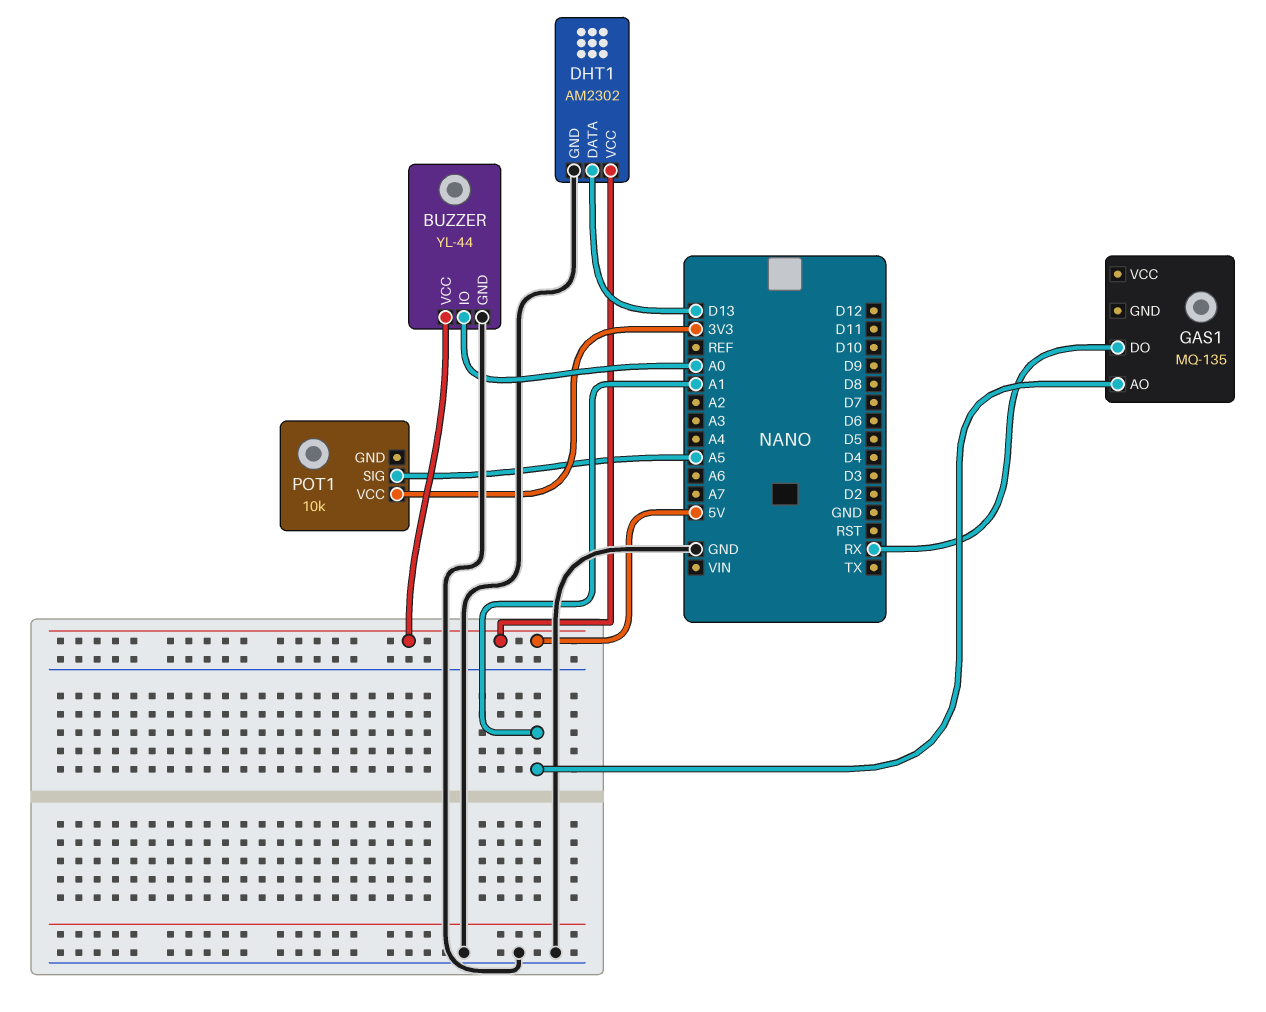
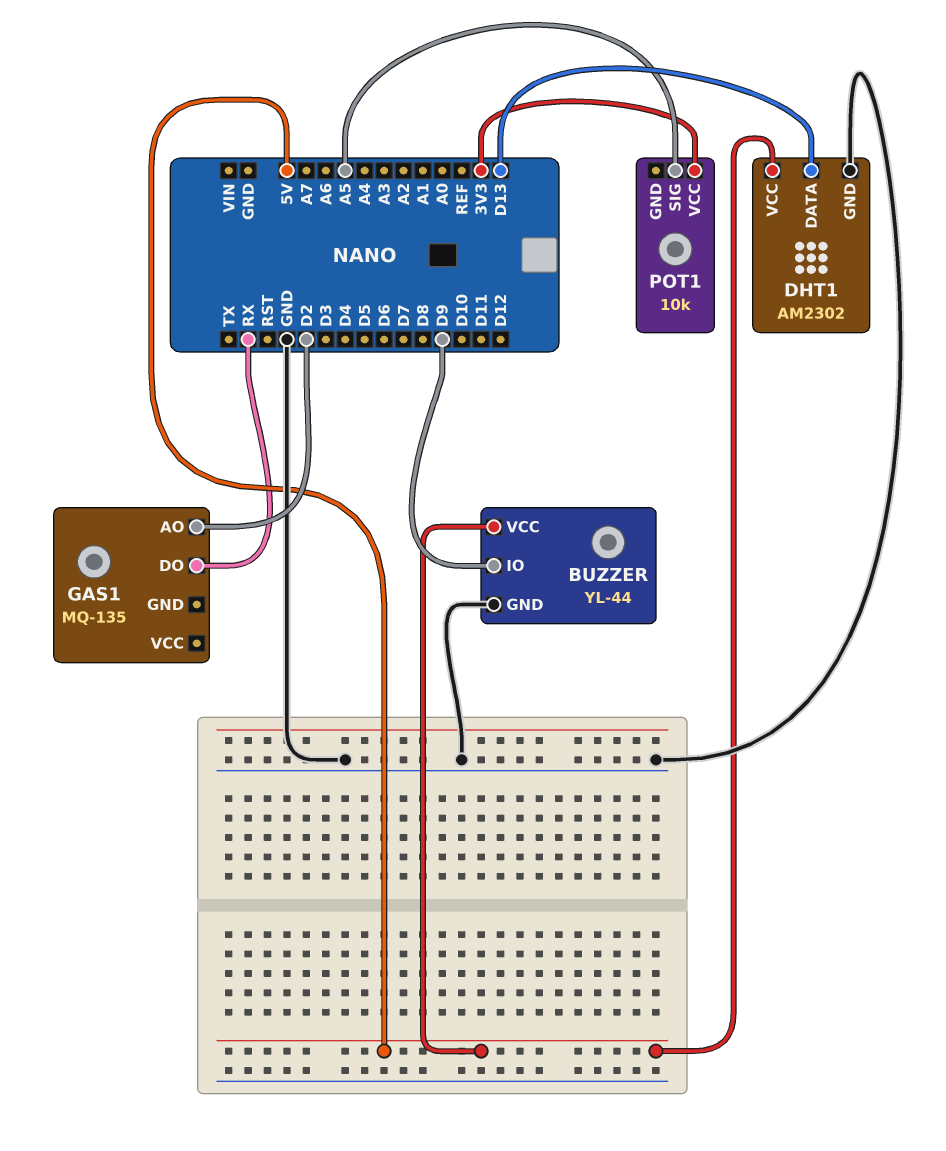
BUZZER pin IO: A0 -> D9
GAS1 pin AO: A1 -> D2

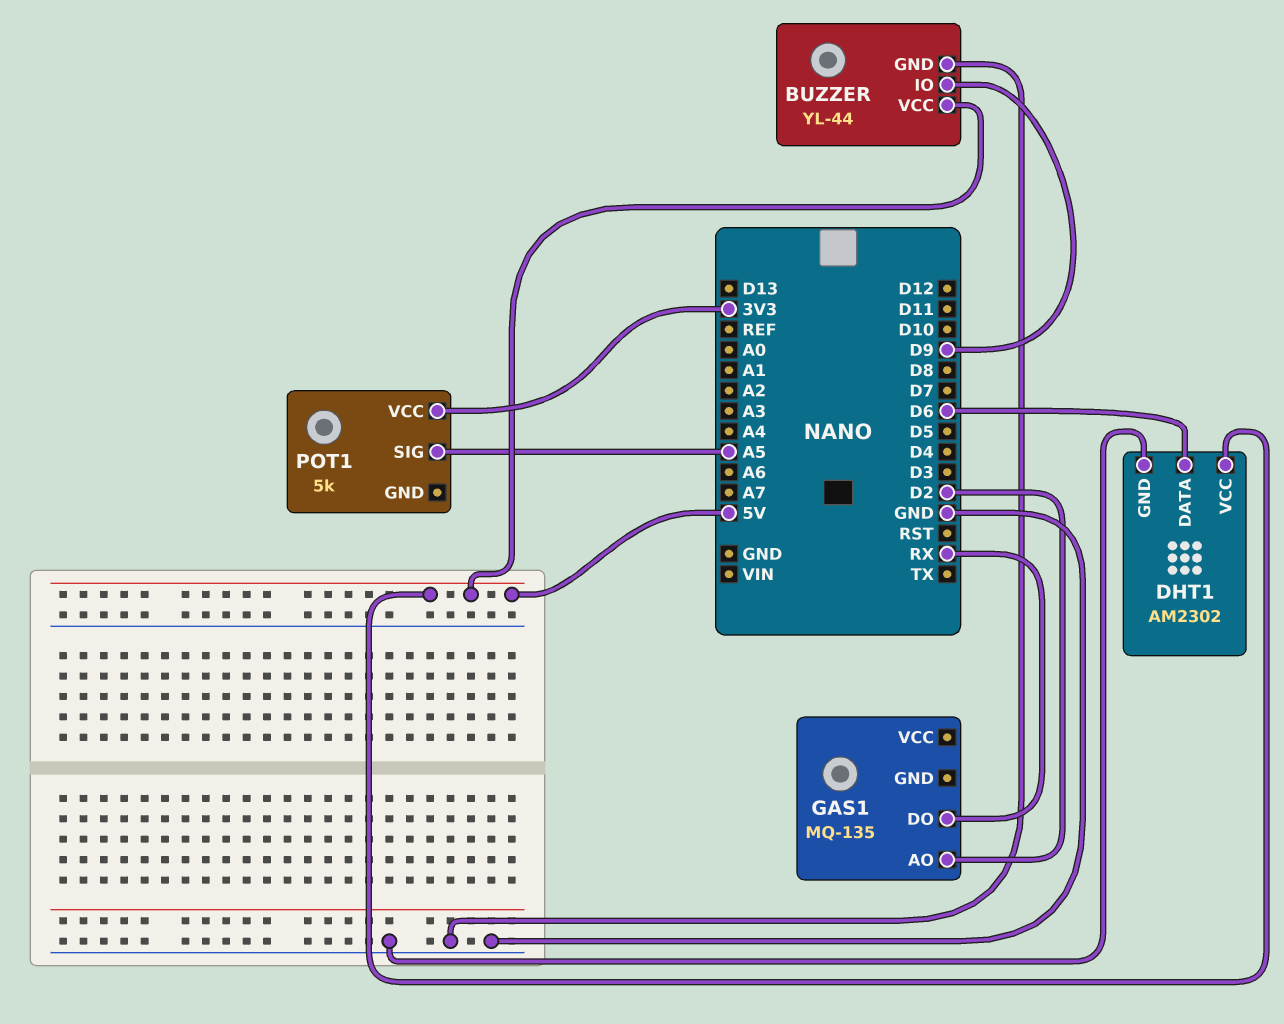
DHT1 pin DATA: D13 -> D6
POT1: 10k -> 5k

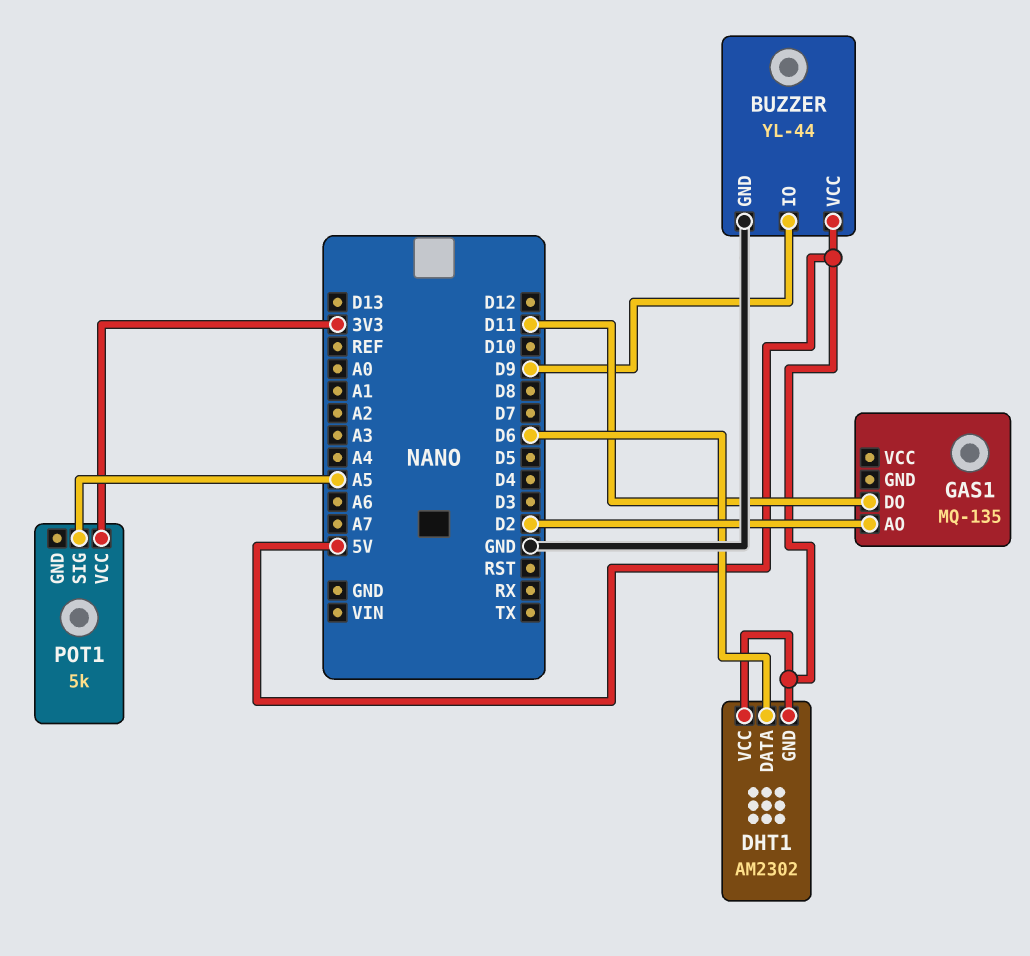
DHT1 pin GND: GND -> 5V
GAS1 pin DO: RX -> D11

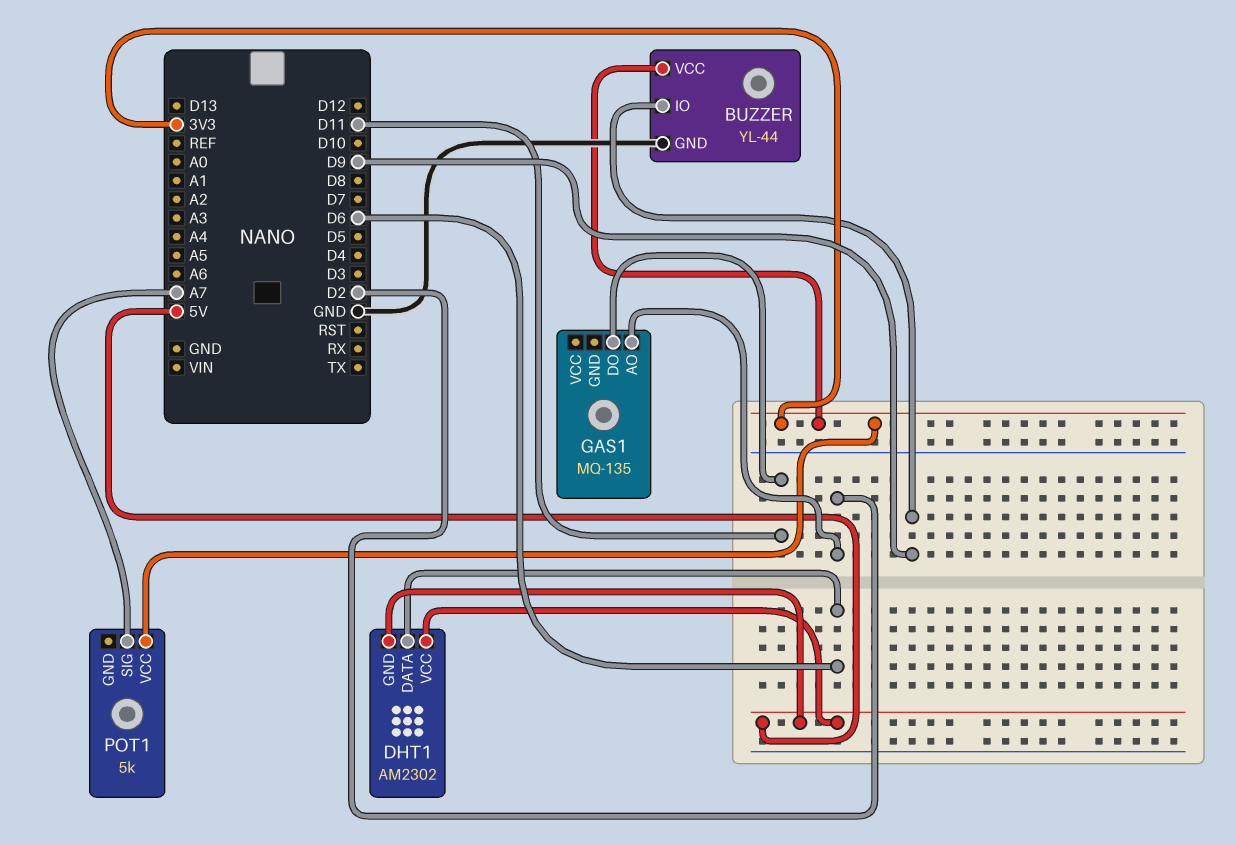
BUZZER pin VCC: 5V -> 3V3
POT1 pin SIG: A5 -> A7

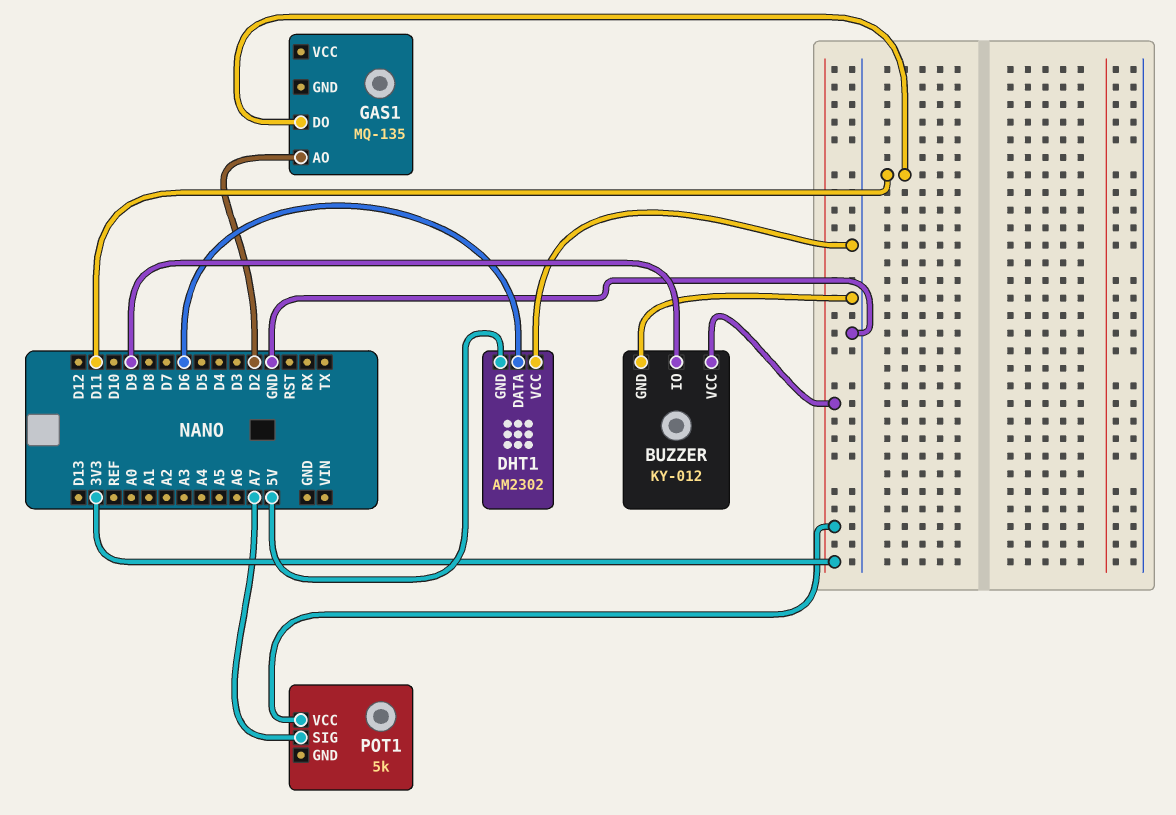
BUZZER: YL-44 -> KY-012
DHT1 pin VCC: 5V -> GND

